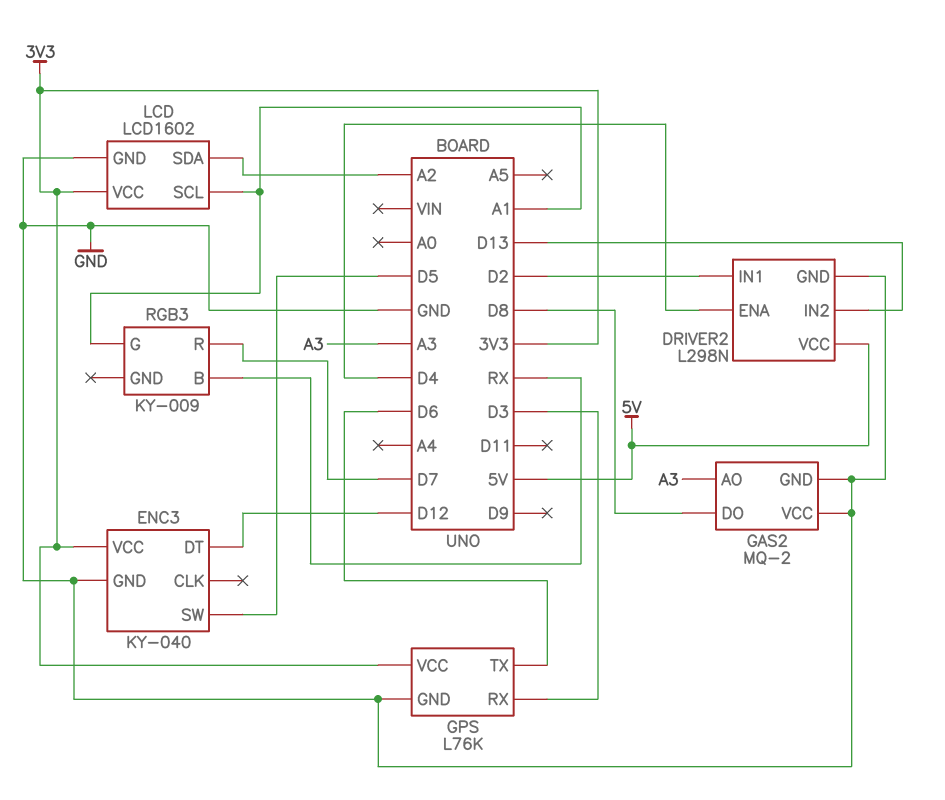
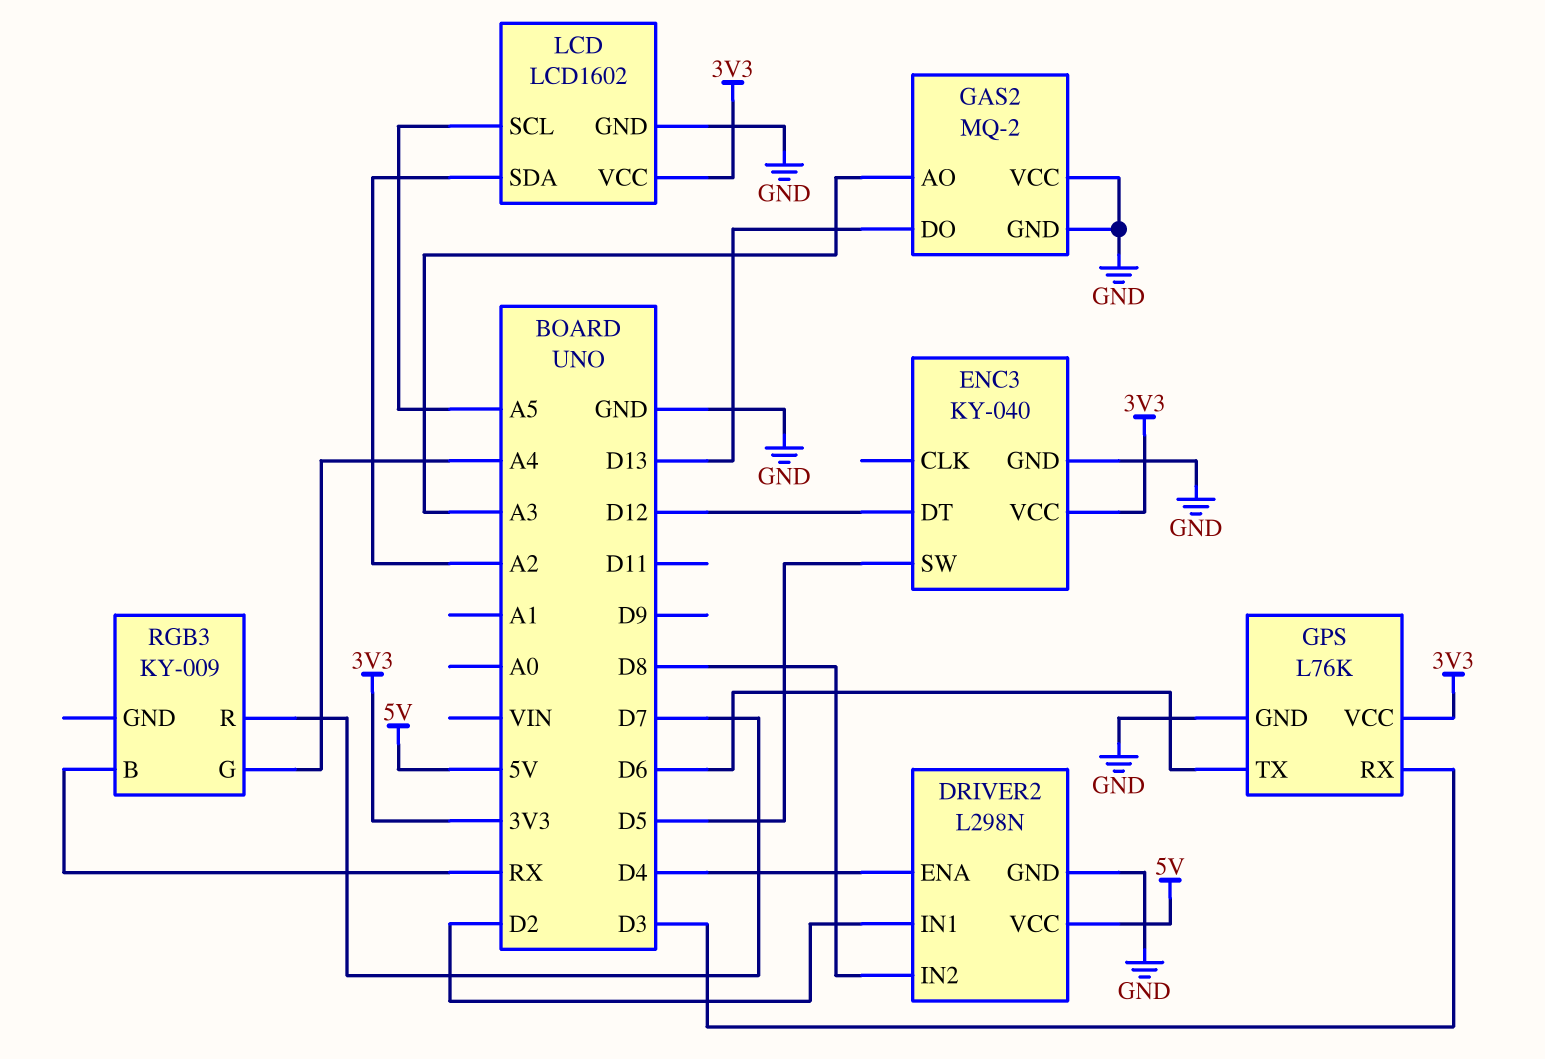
DRIVER2 pin IN2: D13 -> D8
GAS2 pin DO: D8 -> D13
LCD pin SCL: A1 -> A5
RGB3 pin G: A1 -> A4

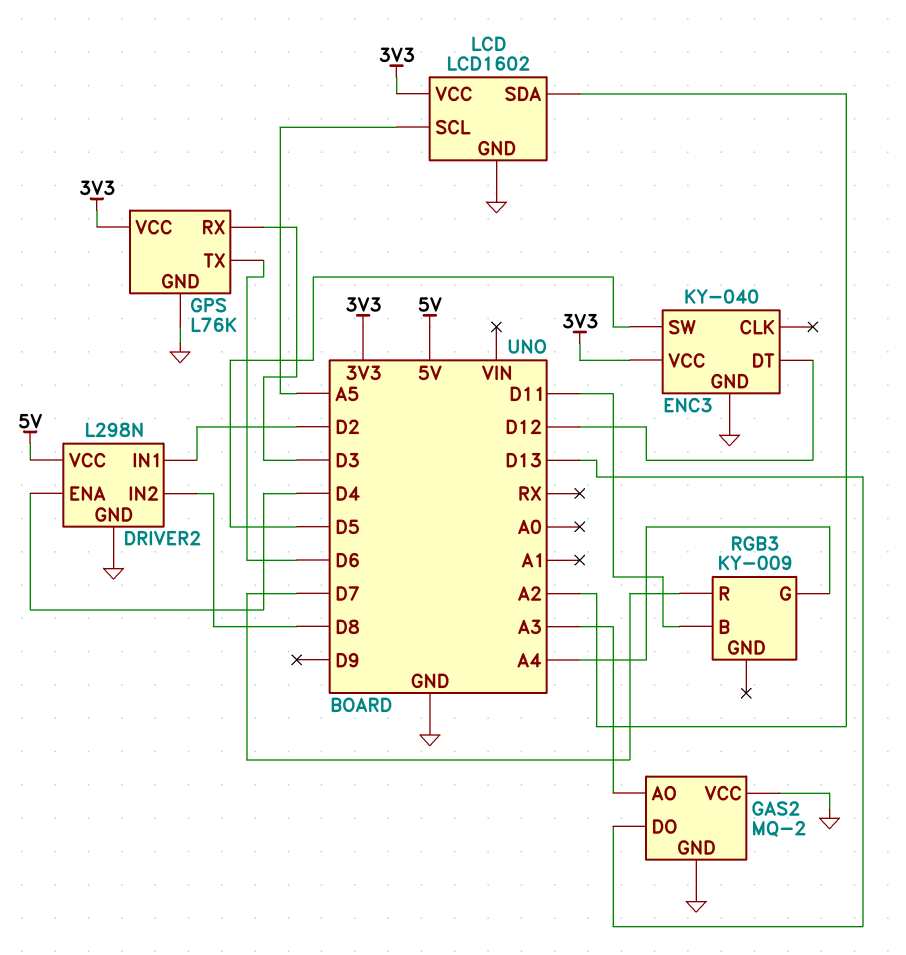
RGB3 pin B: RX -> D11

